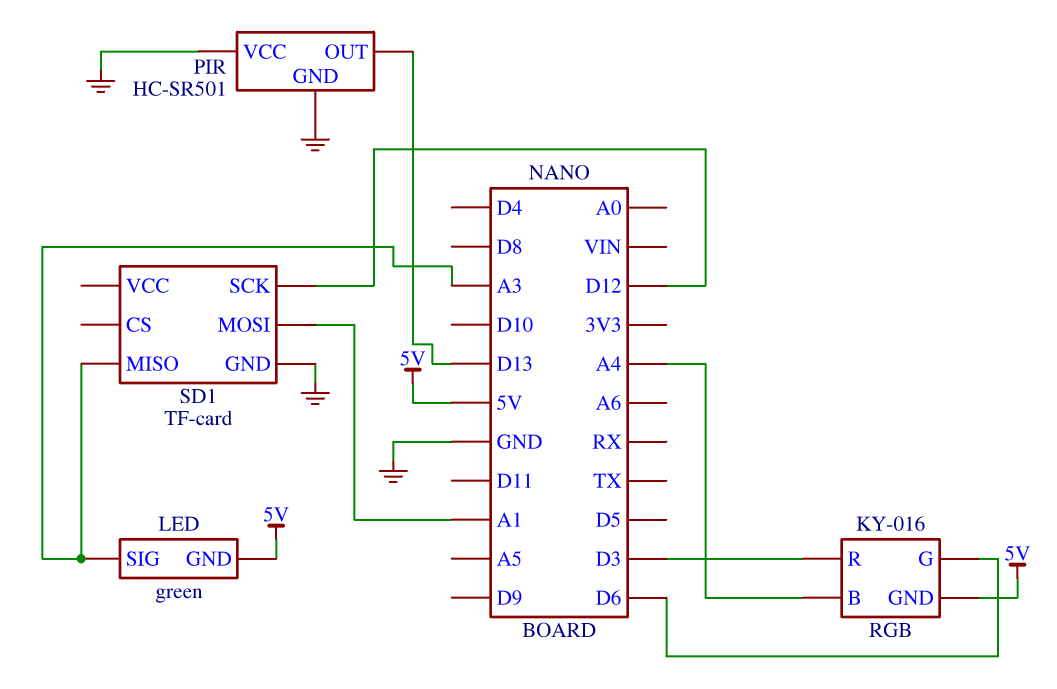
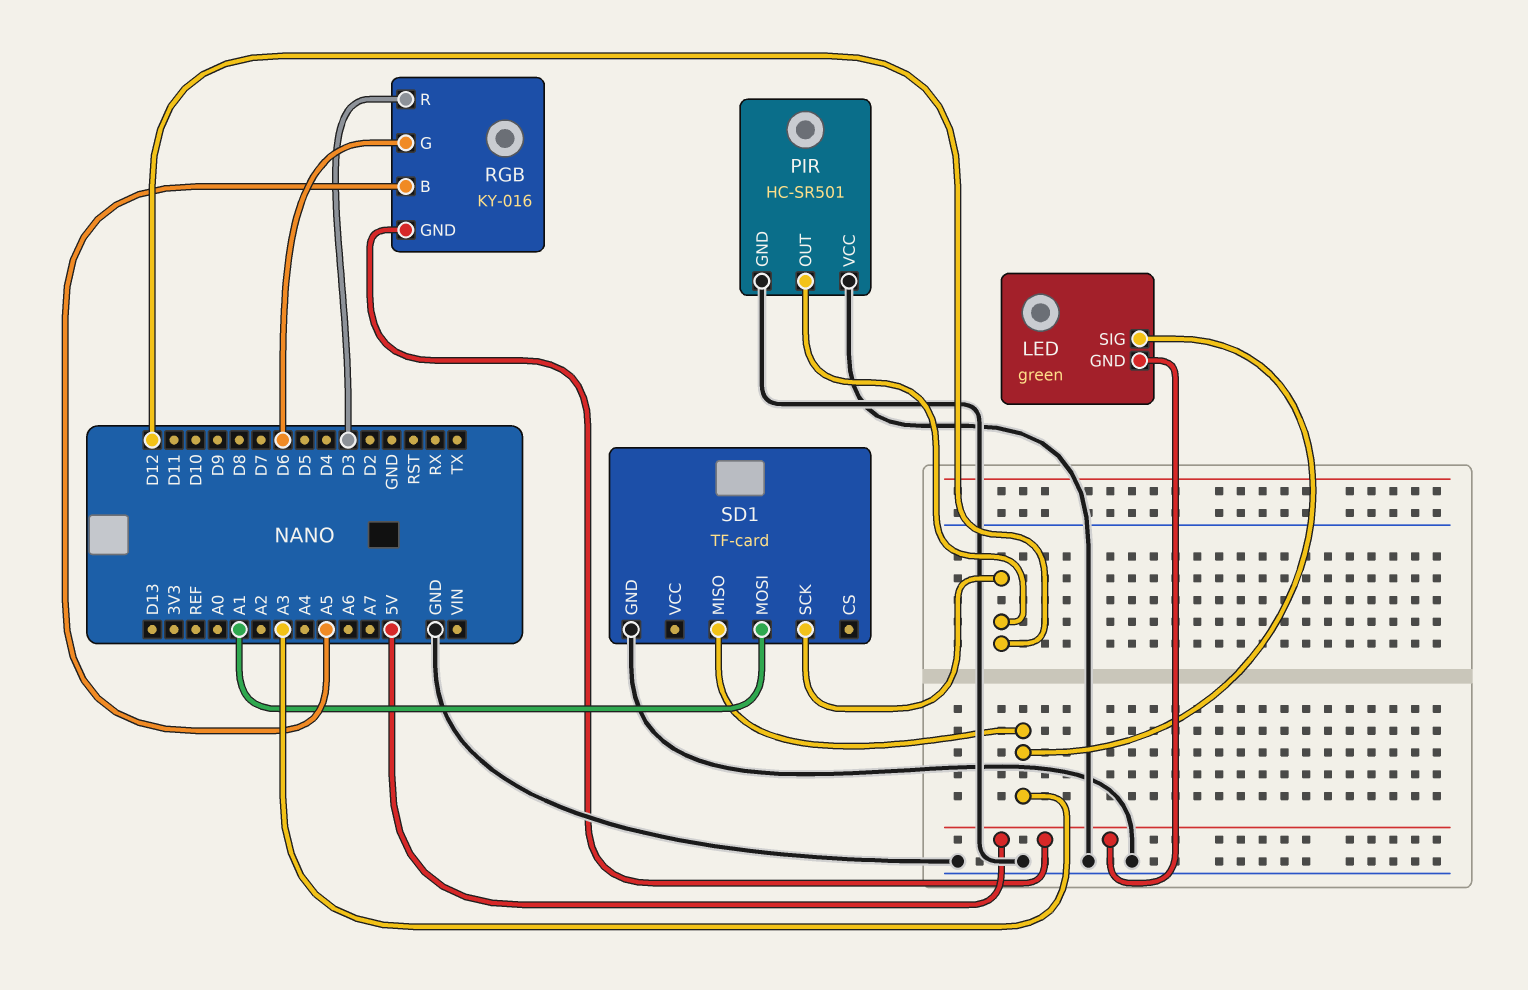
PIR pin OUT: D13 -> D12
RGB pin B: A4 -> A5

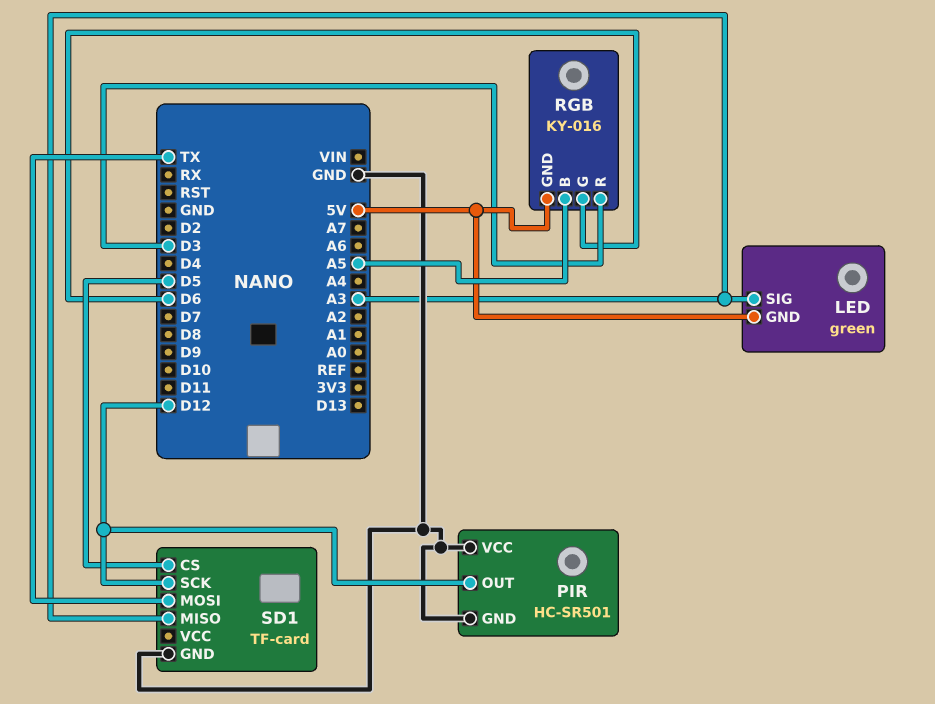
SD1 pin CS: none -> D5
SD1 pin MOSI: A1 -> TX

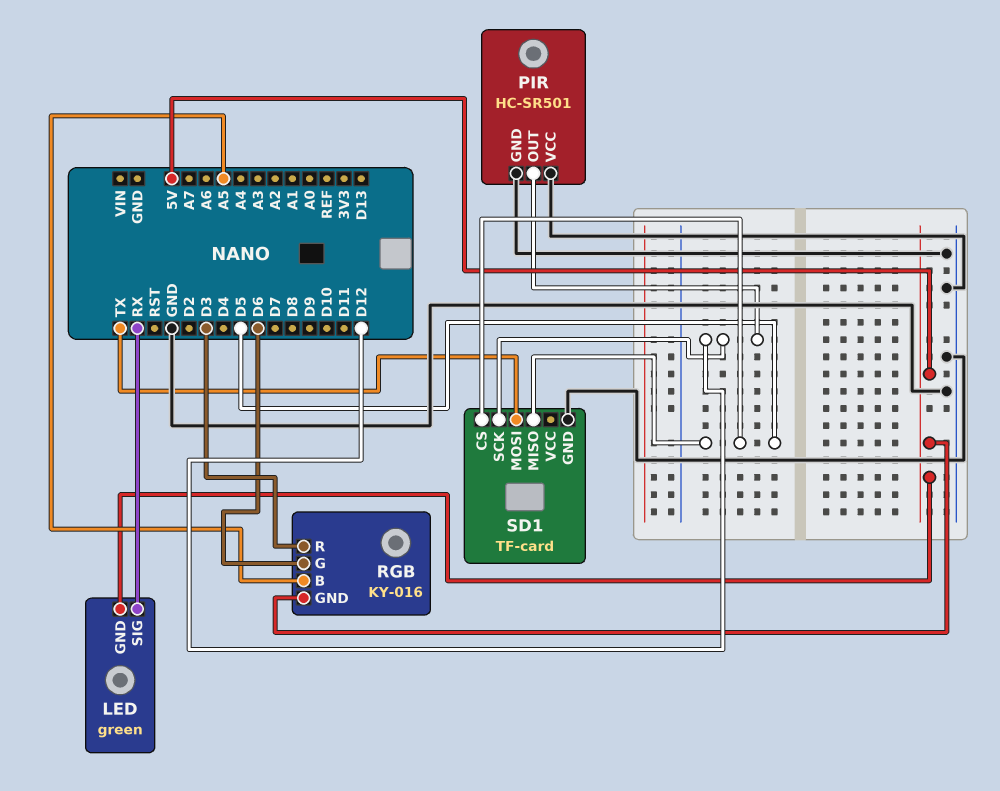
LED pin SIG: A3 -> RX
SD1 pin MISO: A3 -> D5

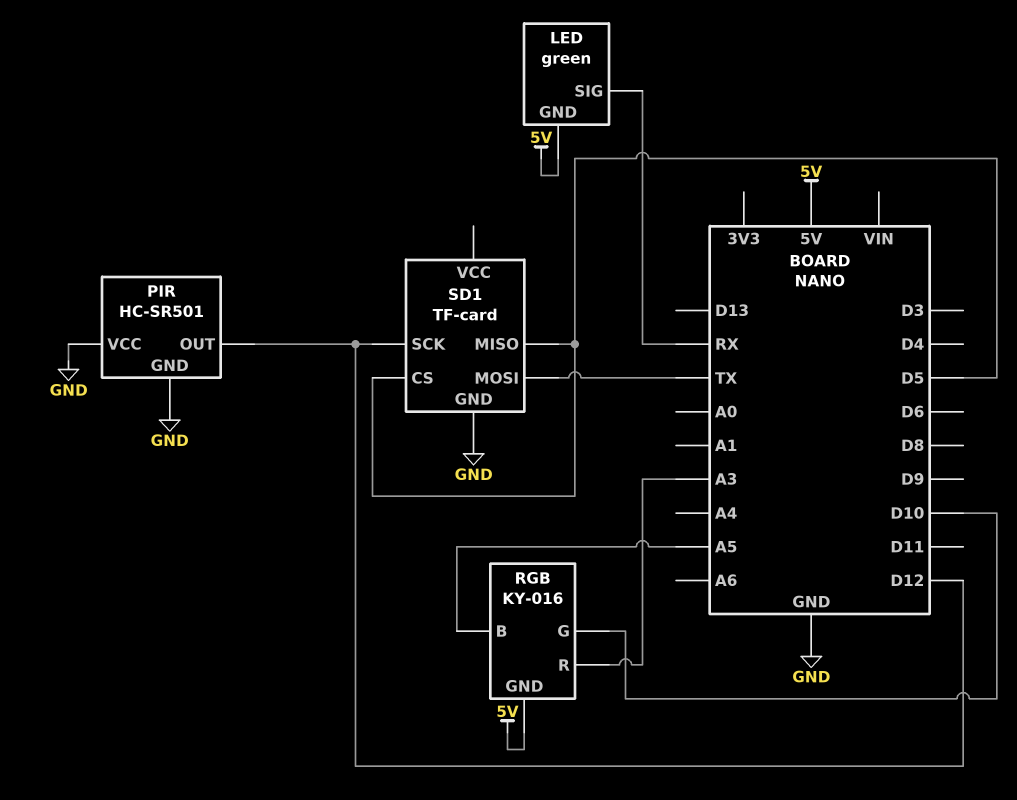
RGB pin G: D6 -> D10
RGB pin R: D3 -> A3

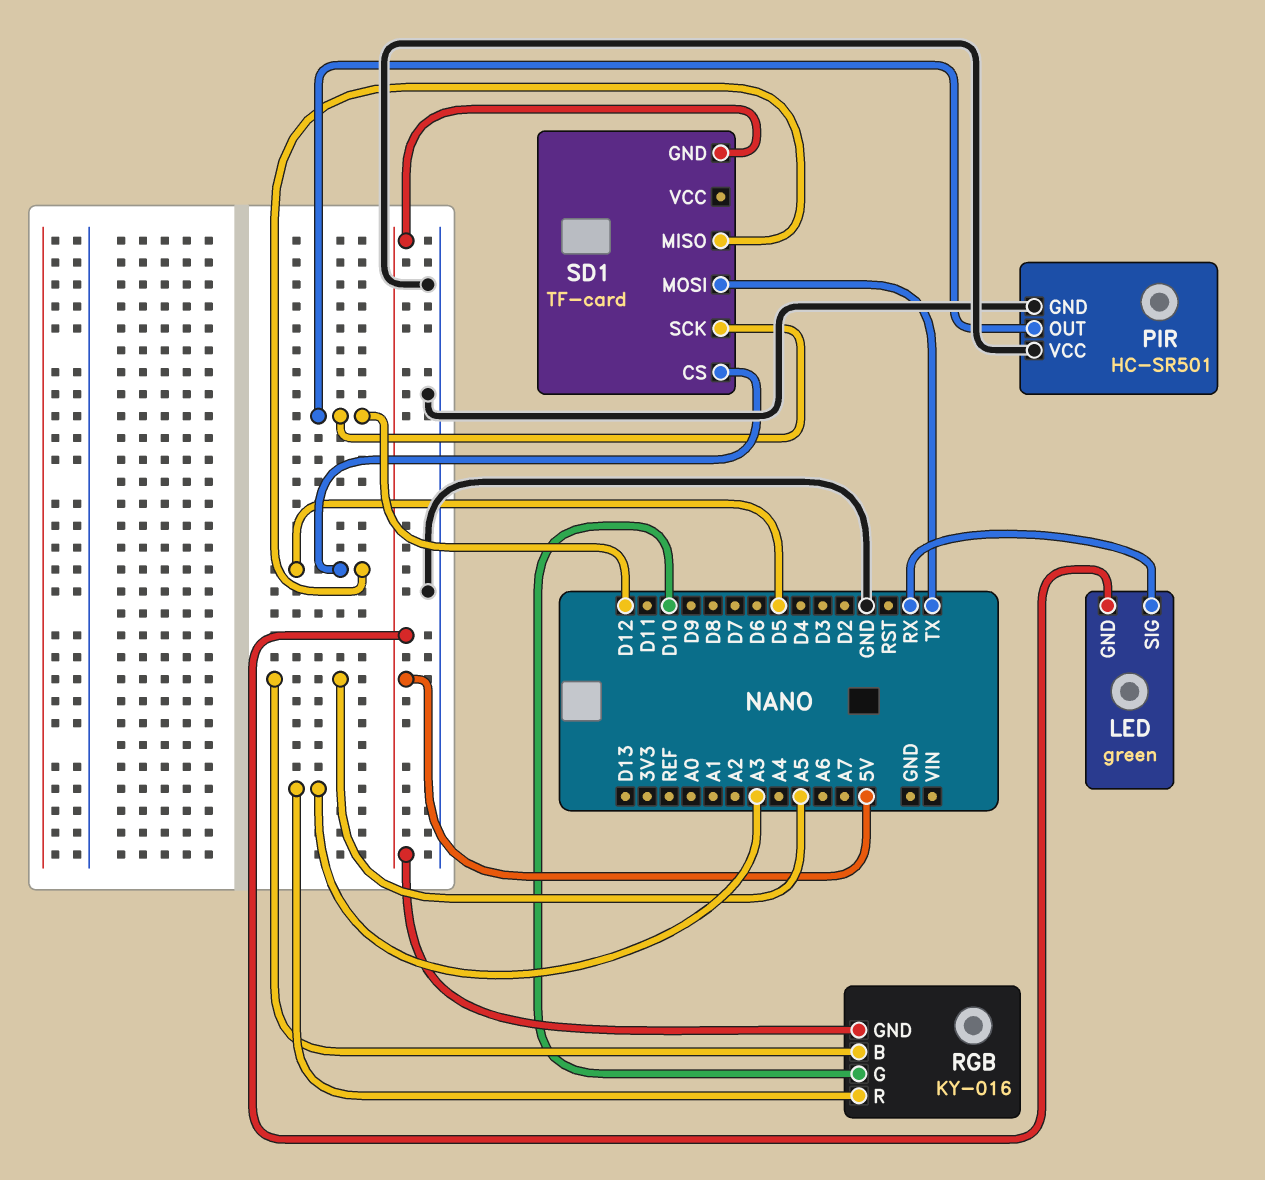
SD1 pin GND: GND -> 5V

